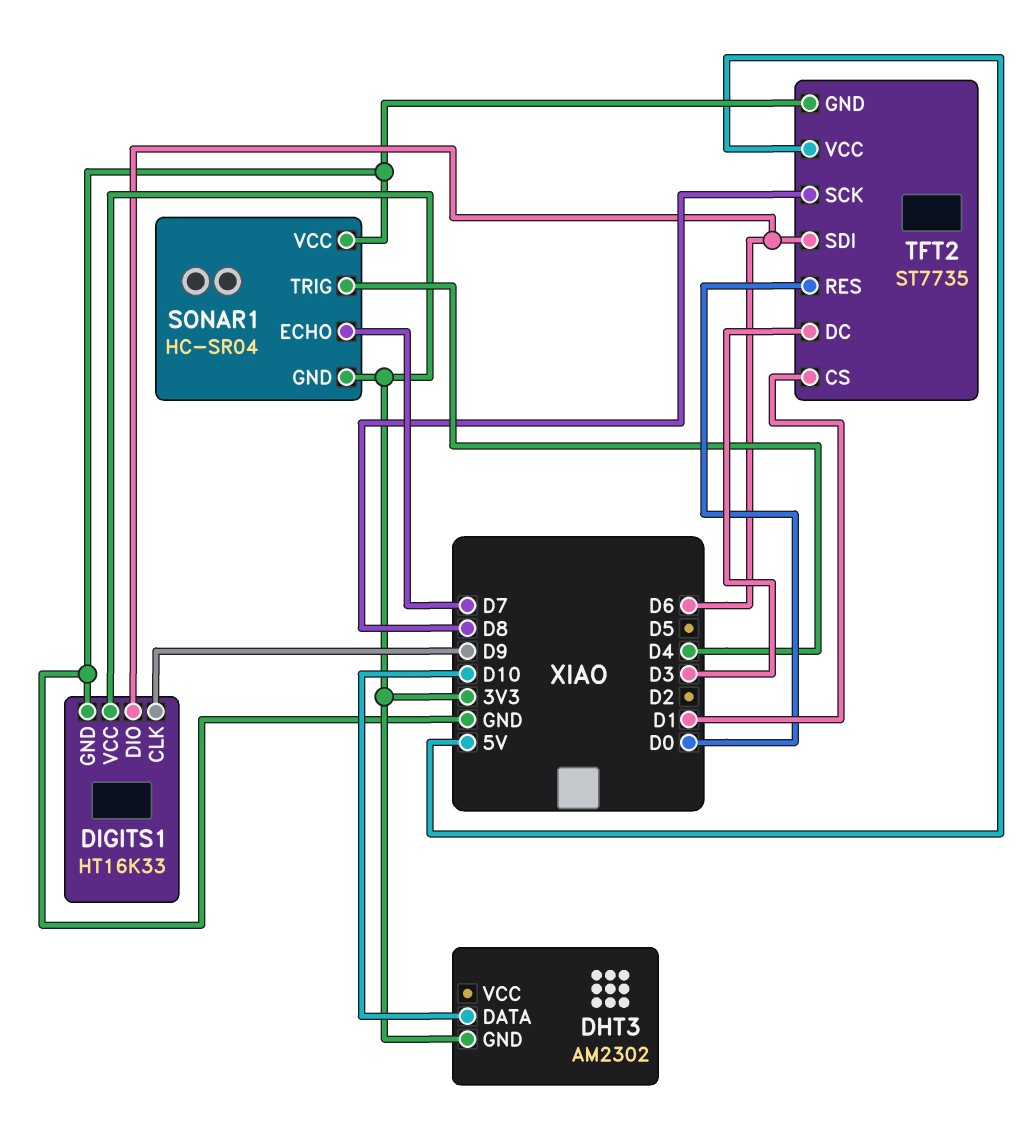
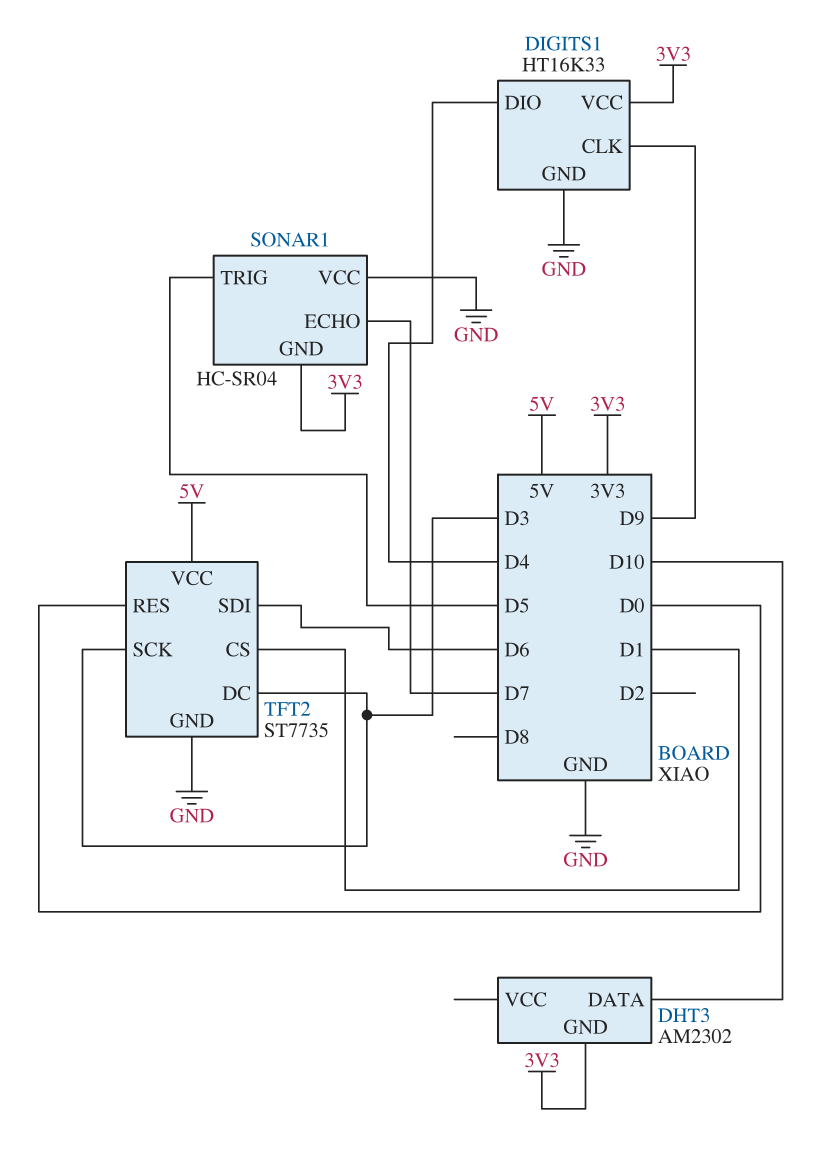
DIGITS1 pin DIO: D6 -> D4
SONAR1 pin TRIG: D4 -> D5
TFT2 pin SCK: D8 -> D3

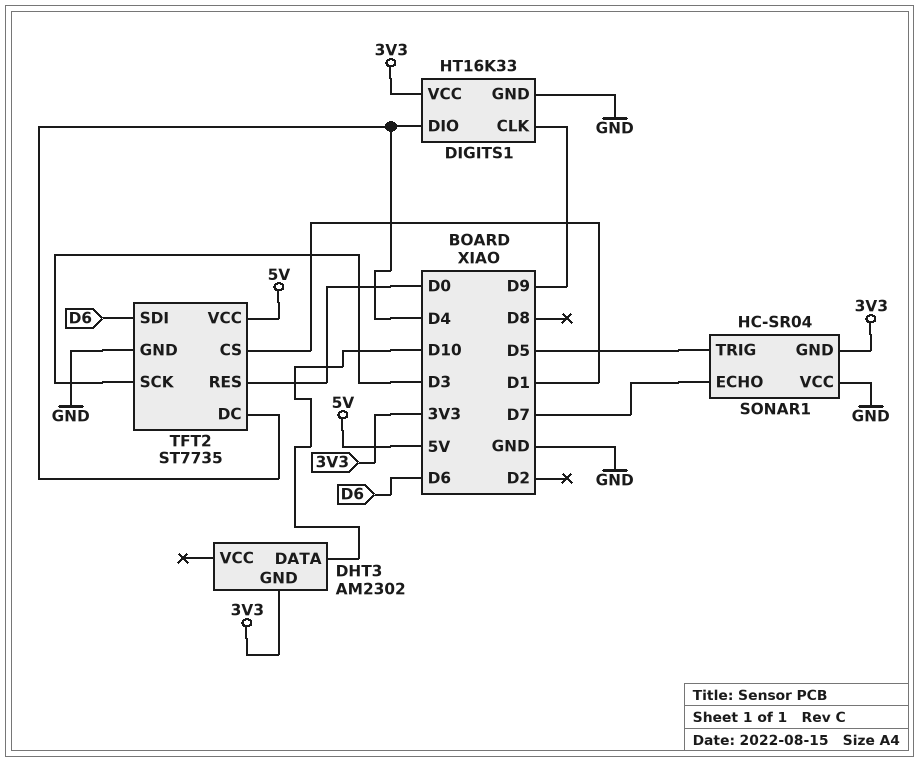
TFT2 pin DC: D3 -> D4

